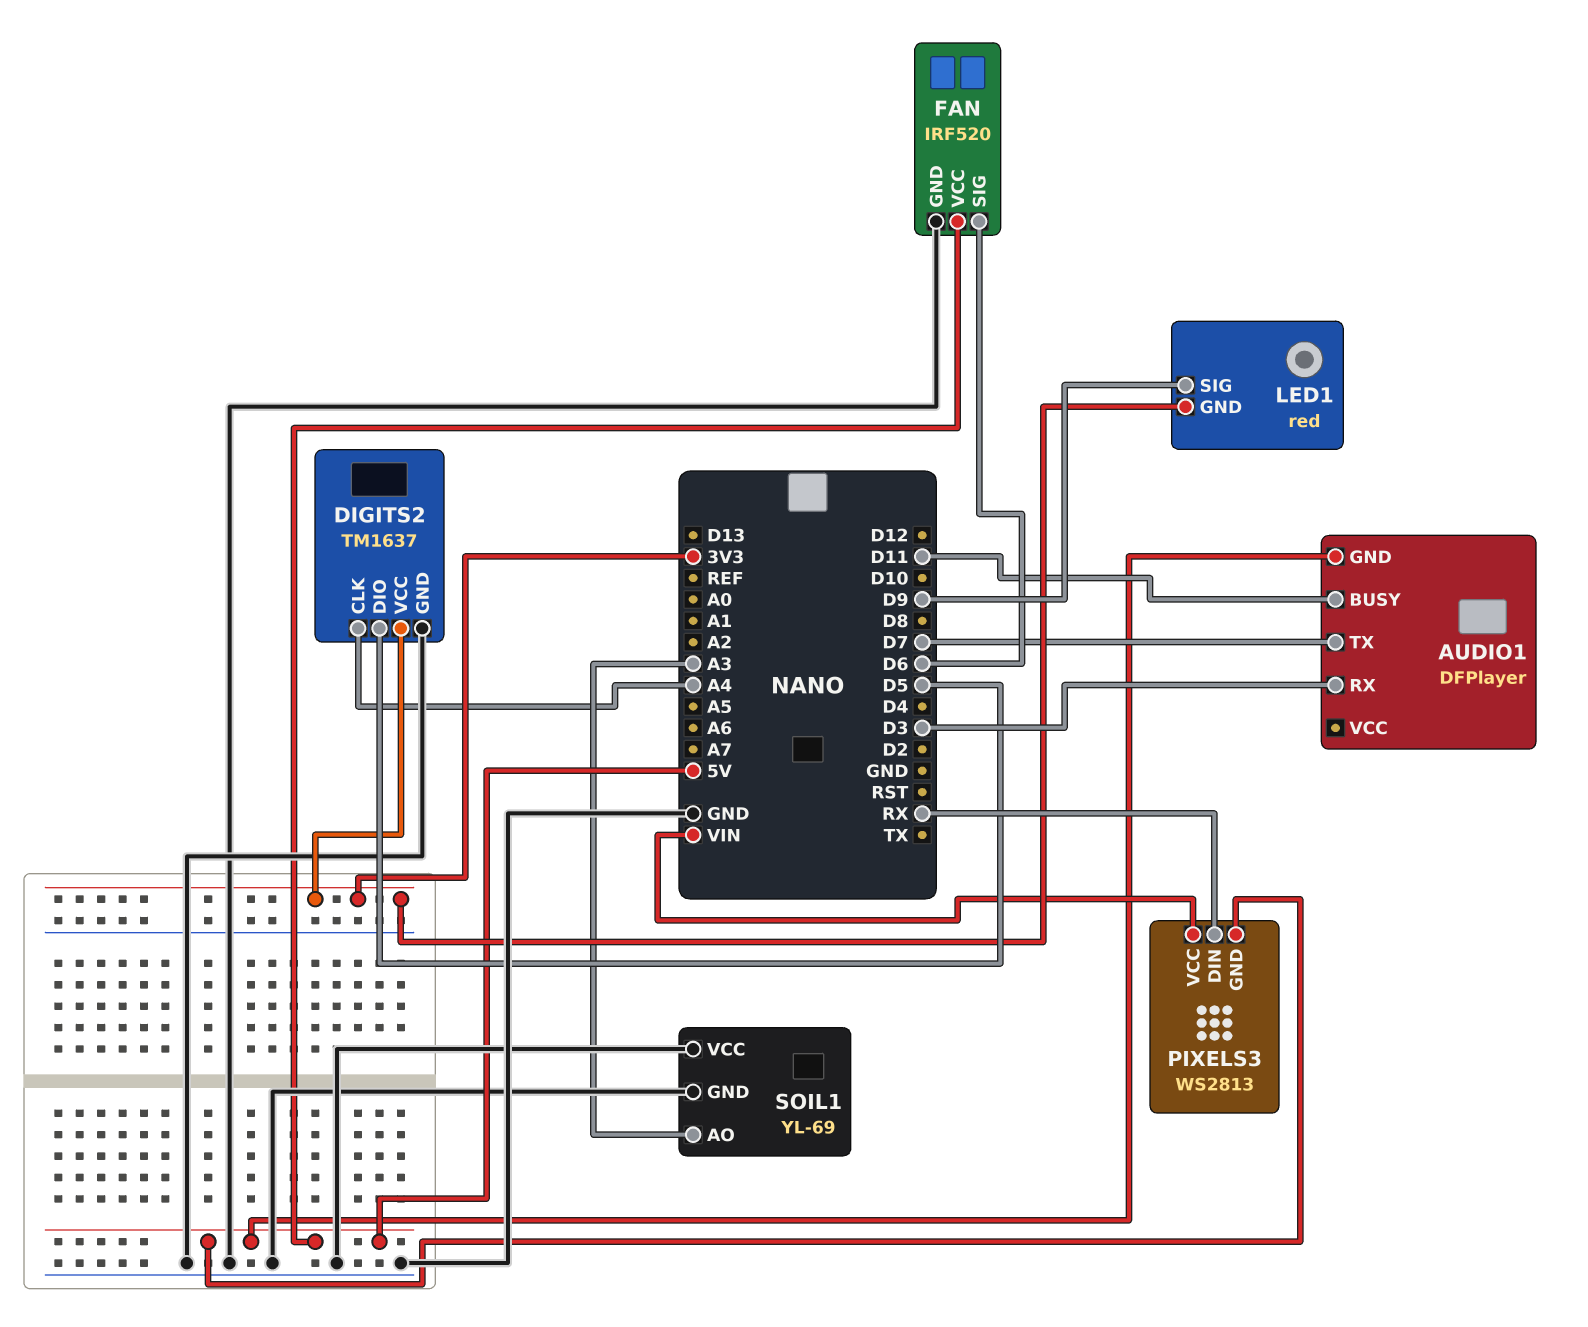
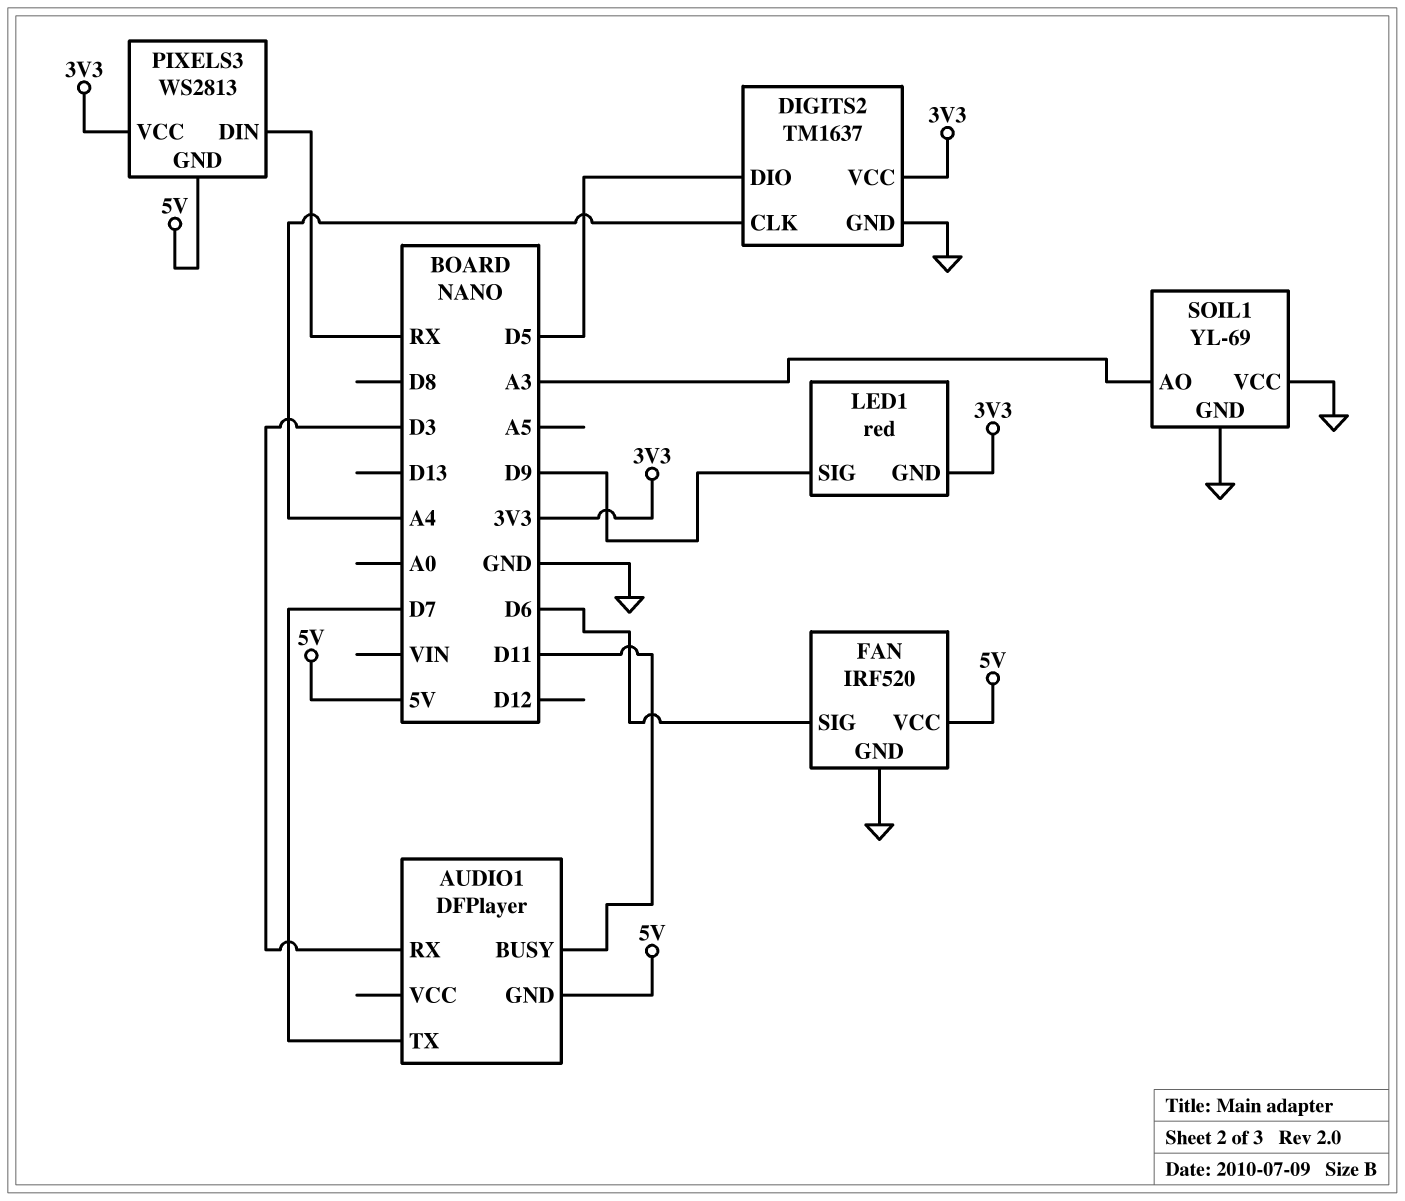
PIXELS3 pin VCC: VIN -> 3V3

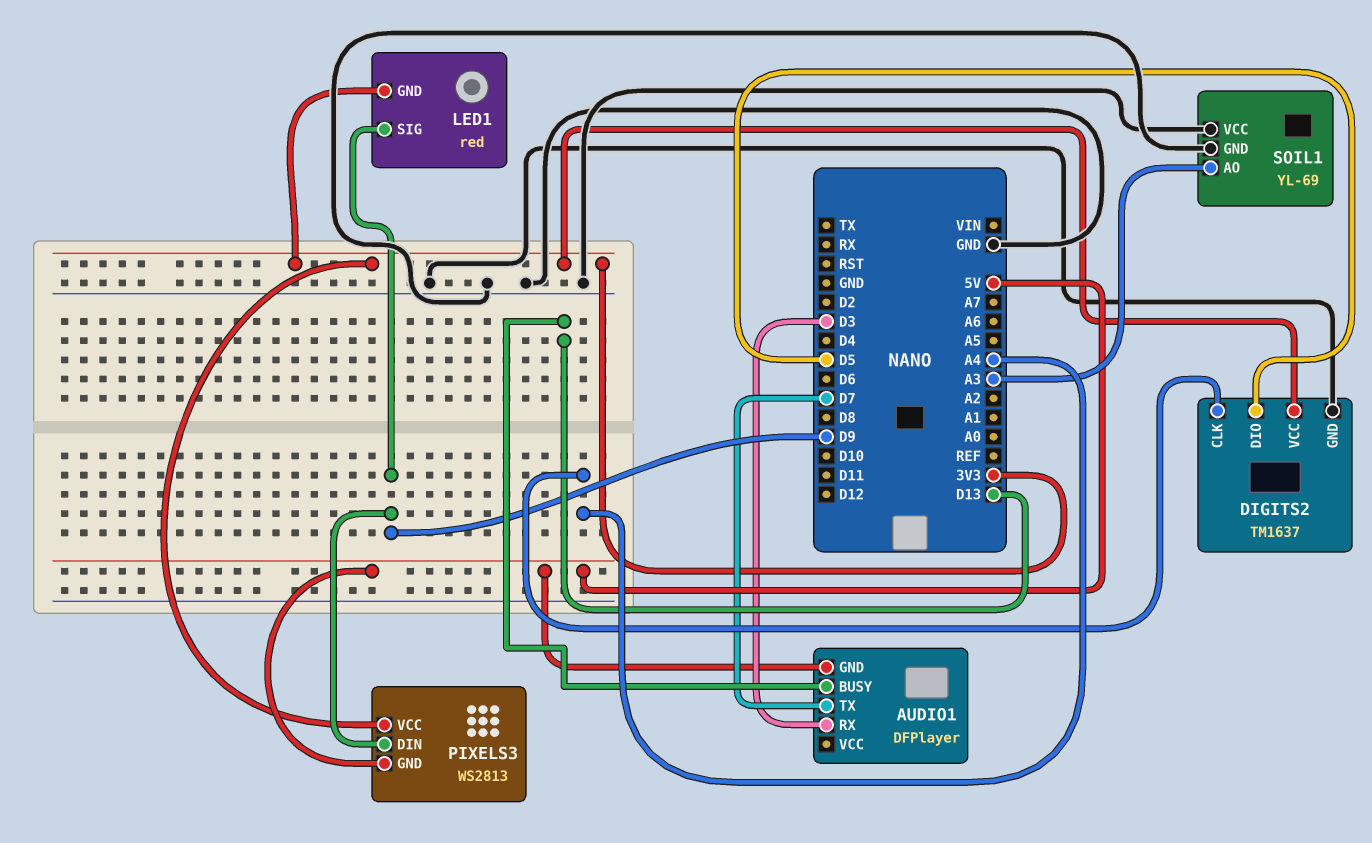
AUDIO1 pin BUSY: D11 -> D13
FAN: IRF520 -> none
FAN pin GND: GND -> none
FAN pin SIG: D6 -> none
FAN pin VCC: 5V -> none
PIXELS3 pin DIN: RX -> D9

